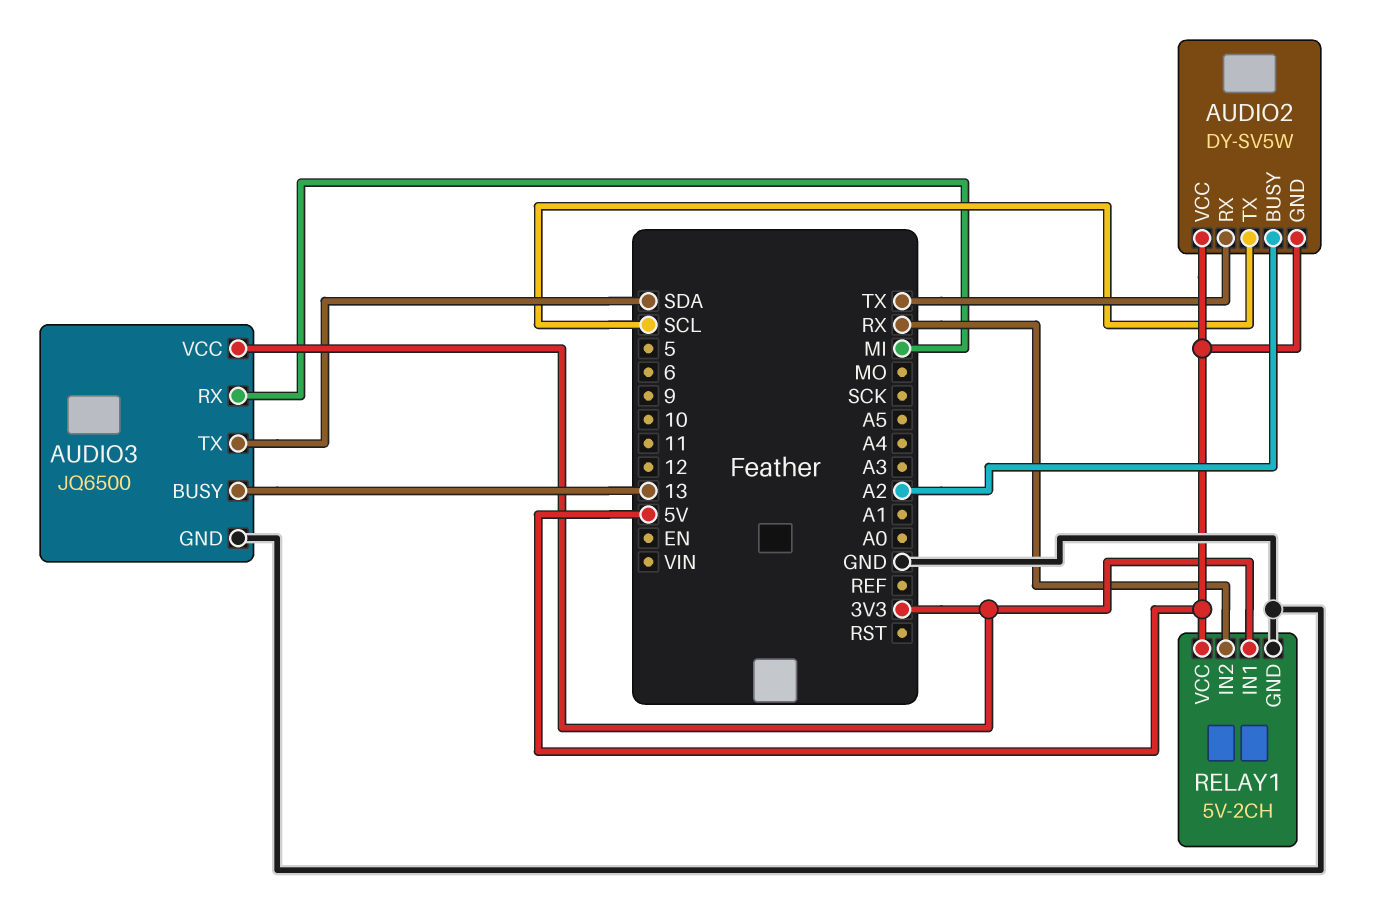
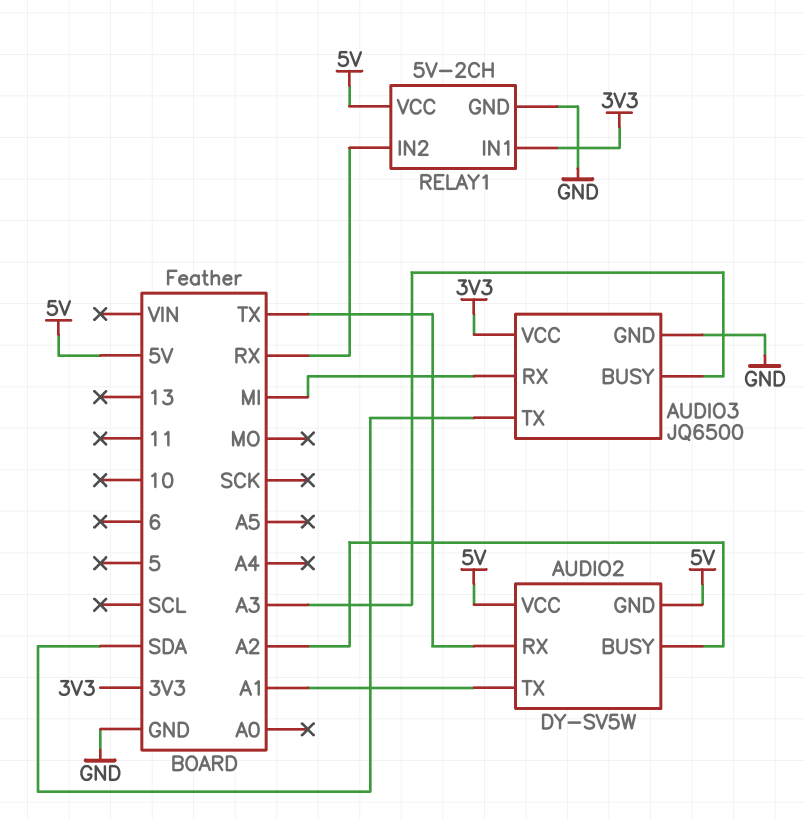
AUDIO2 pin TX: SCL -> A1
AUDIO3 pin BUSY: 13 -> A3

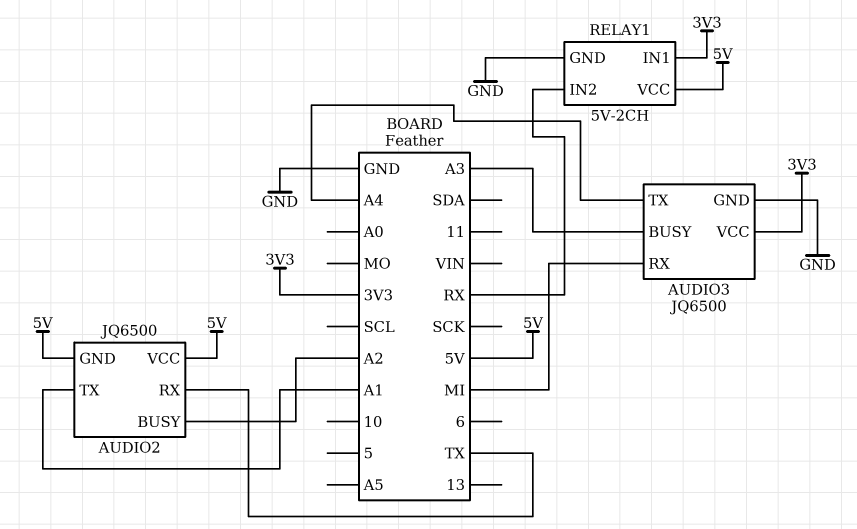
AUDIO2: DY-SV5W -> JQ6500
AUDIO3 pin TX: SDA -> A4

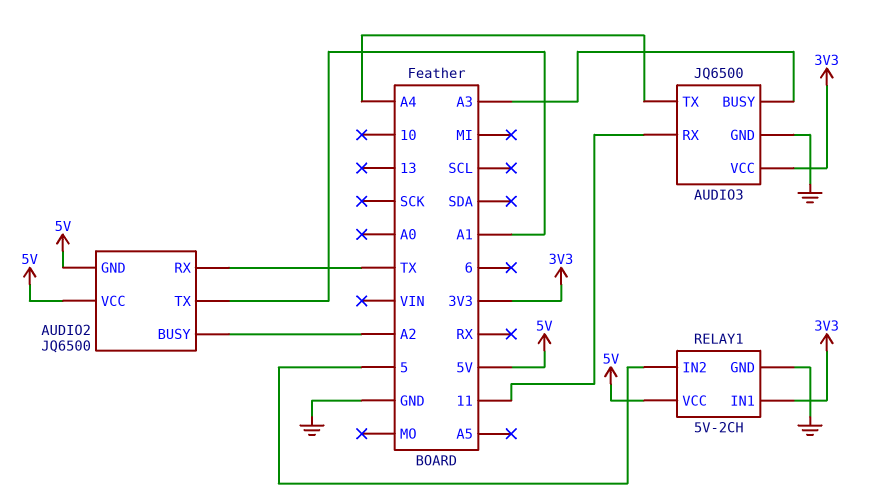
AUDIO3 pin RX: MI -> 11
RELAY1 pin IN2: RX -> 5

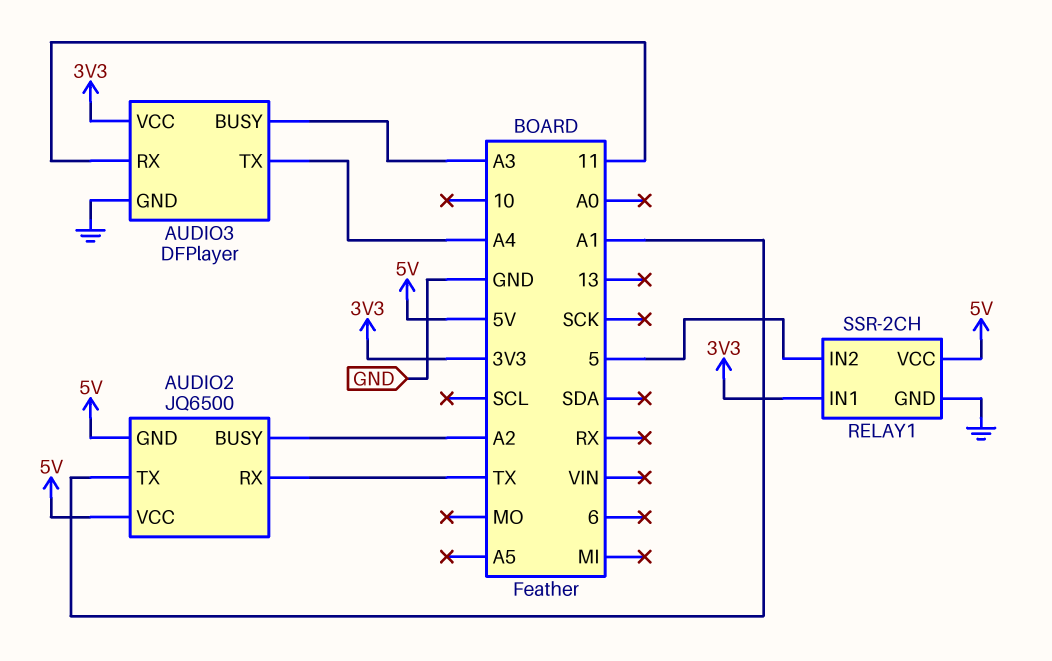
AUDIO3: JQ6500 -> DFPlayer
RELAY1: 5V-2CH -> SSR-2CH

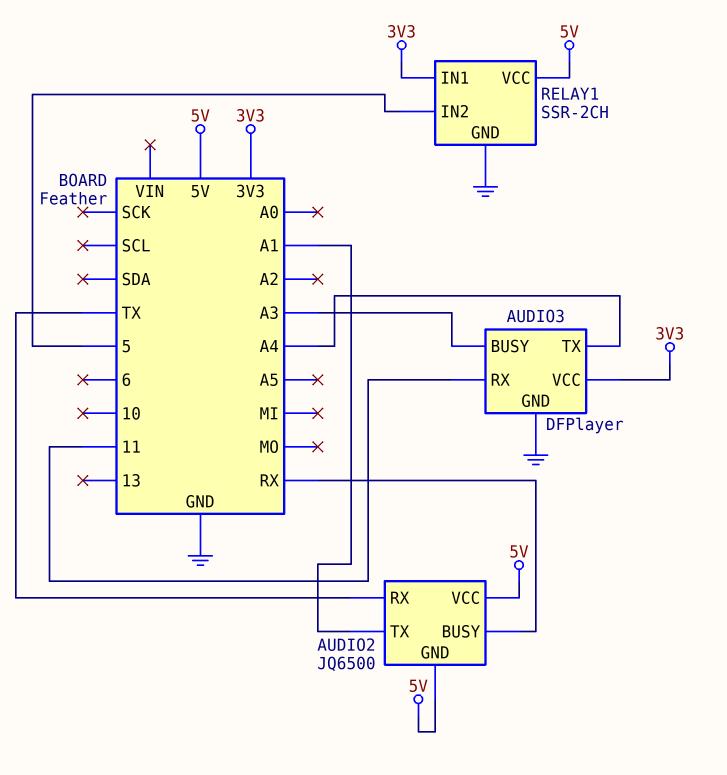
AUDIO2 pin BUSY: A2 -> RX

